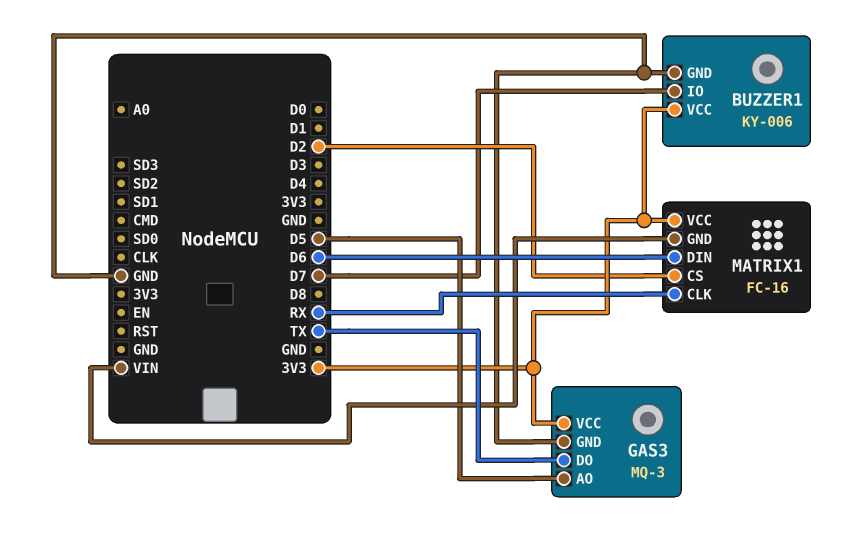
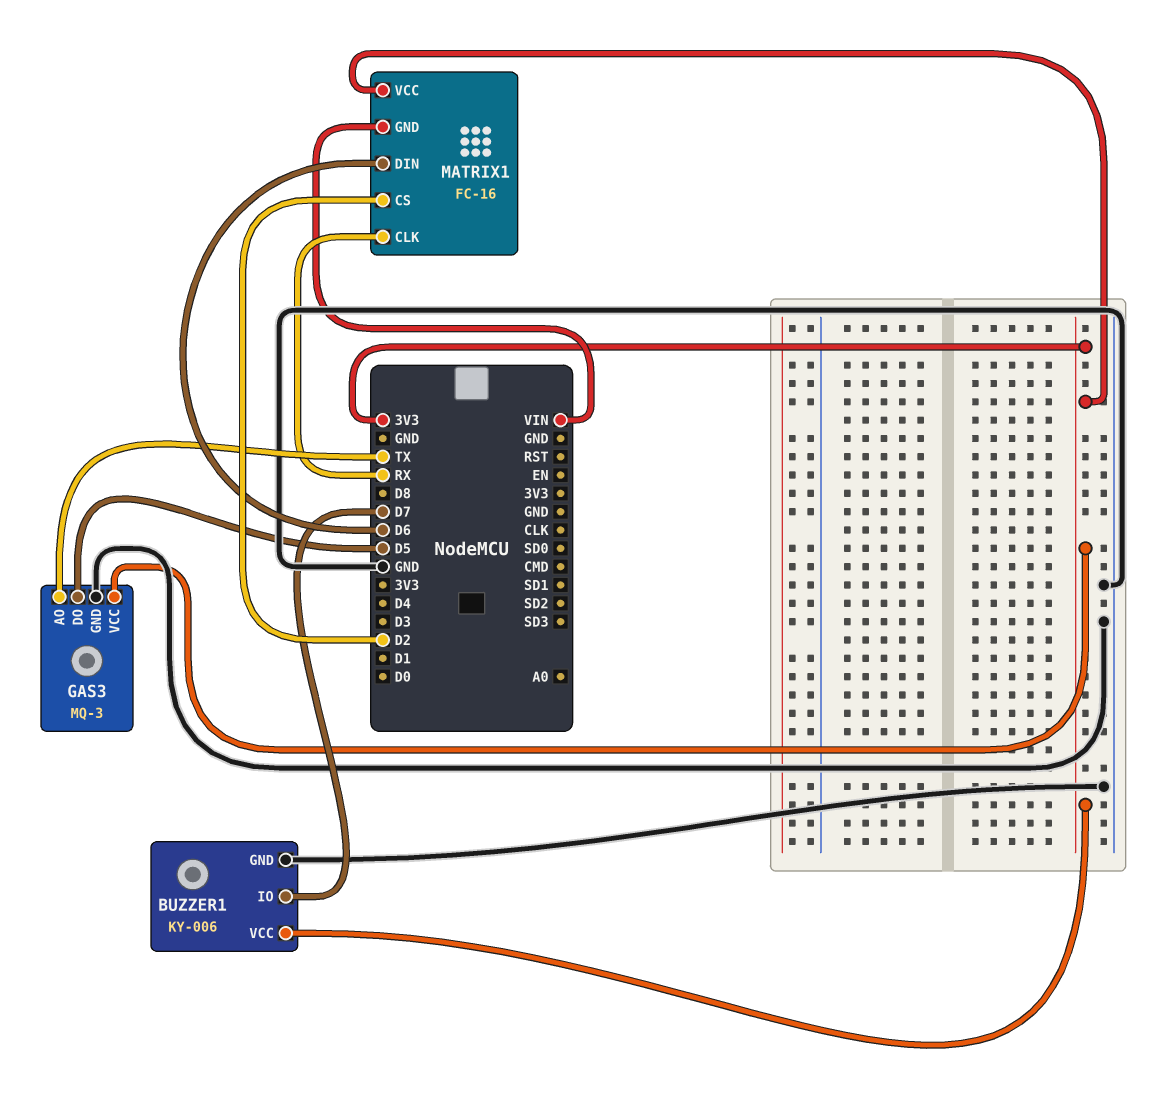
GAS3 pin AO: D5 -> TX
GAS3 pin DO: TX -> D5

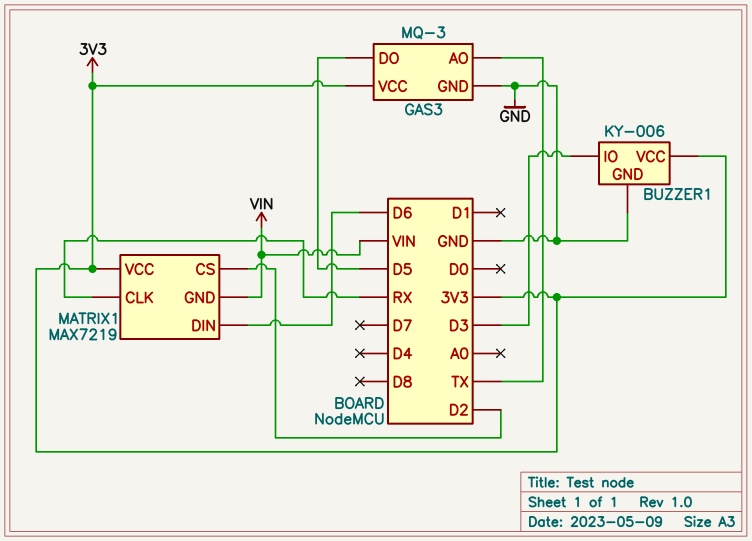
BUZZER1 pin IO: D7 -> D3
MATRIX1: FC-16 -> MAX7219

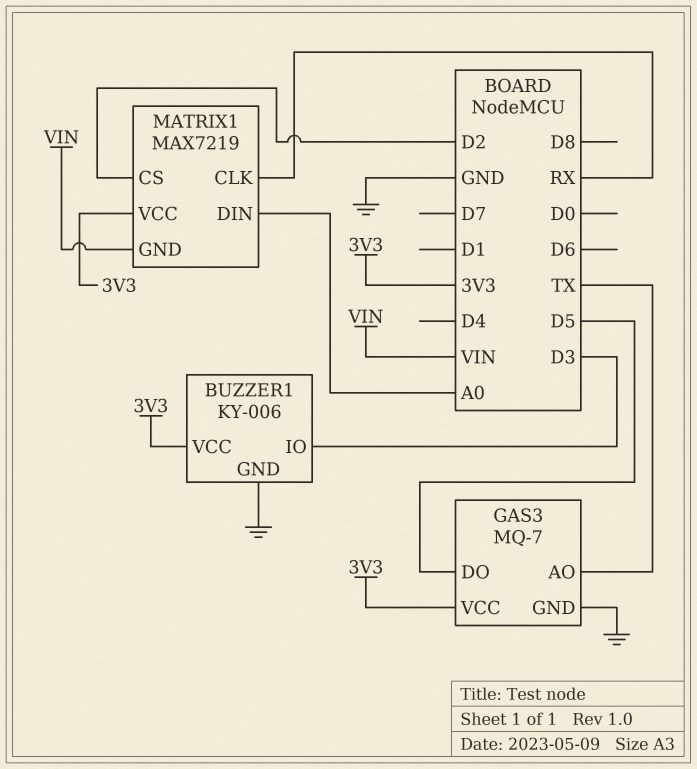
GAS3: MQ-3 -> MQ-7
MATRIX1 pin DIN: D6 -> A0

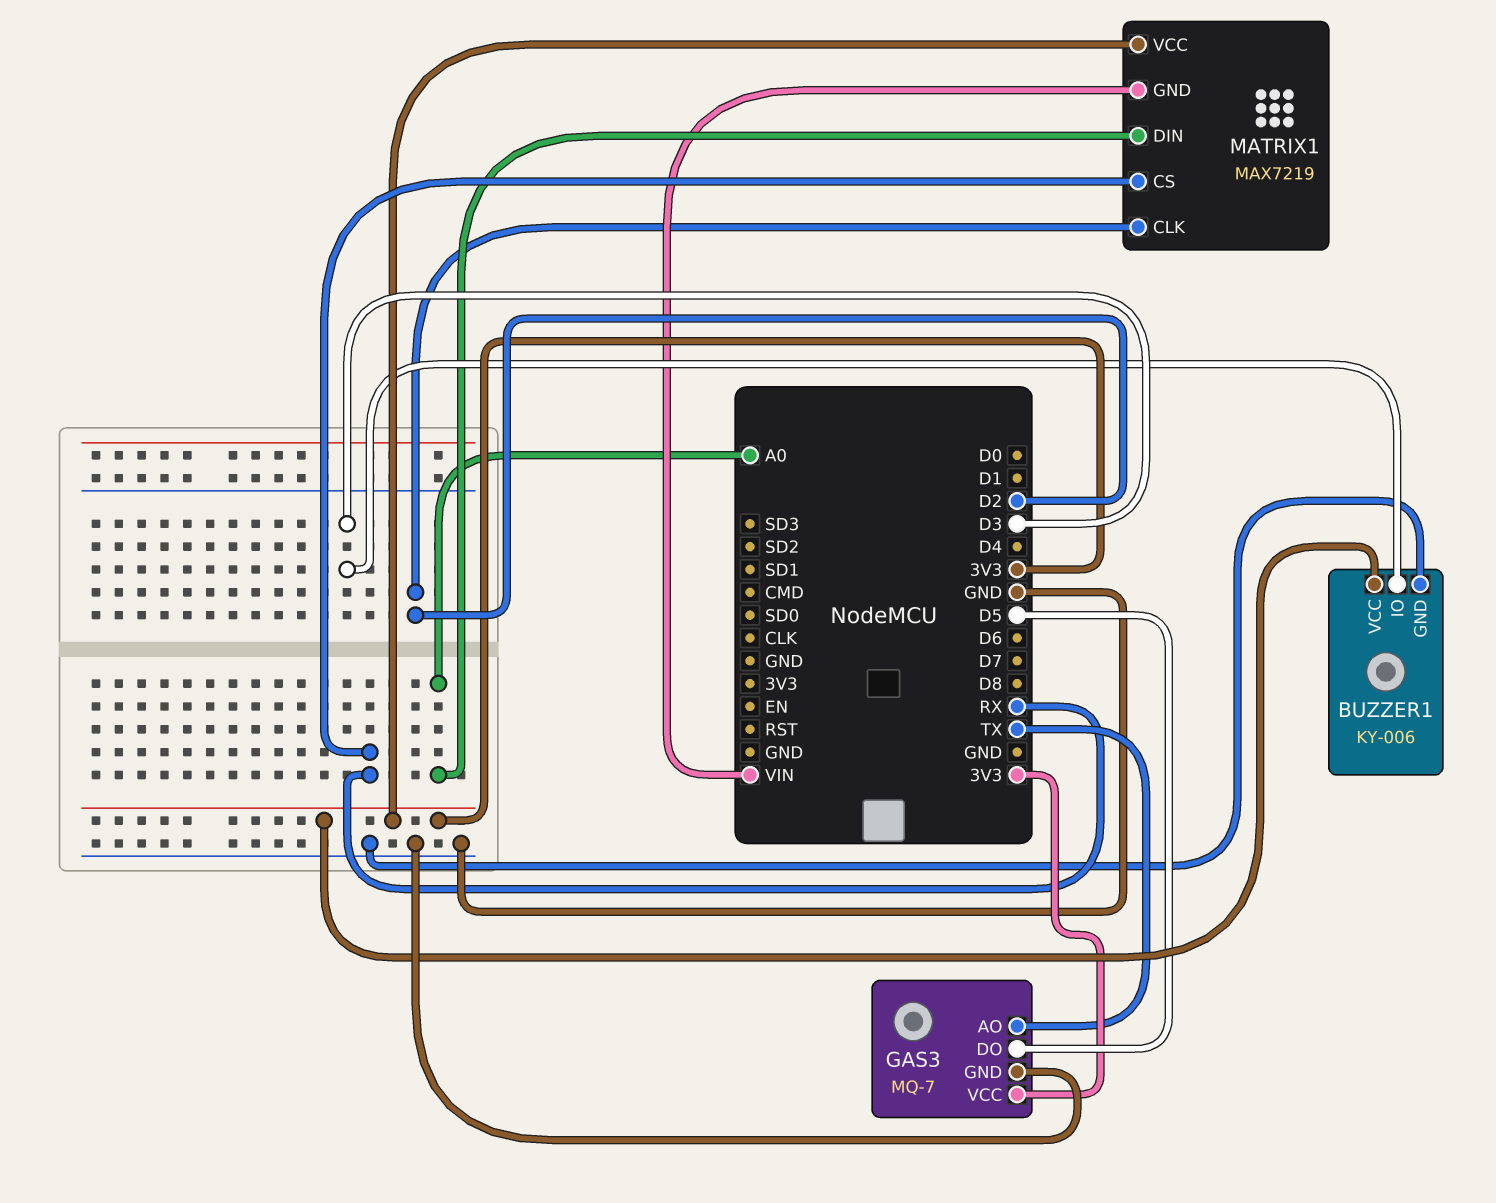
MATRIX1 pin CLK: RX -> D2
MATRIX1 pin CS: D2 -> RX

